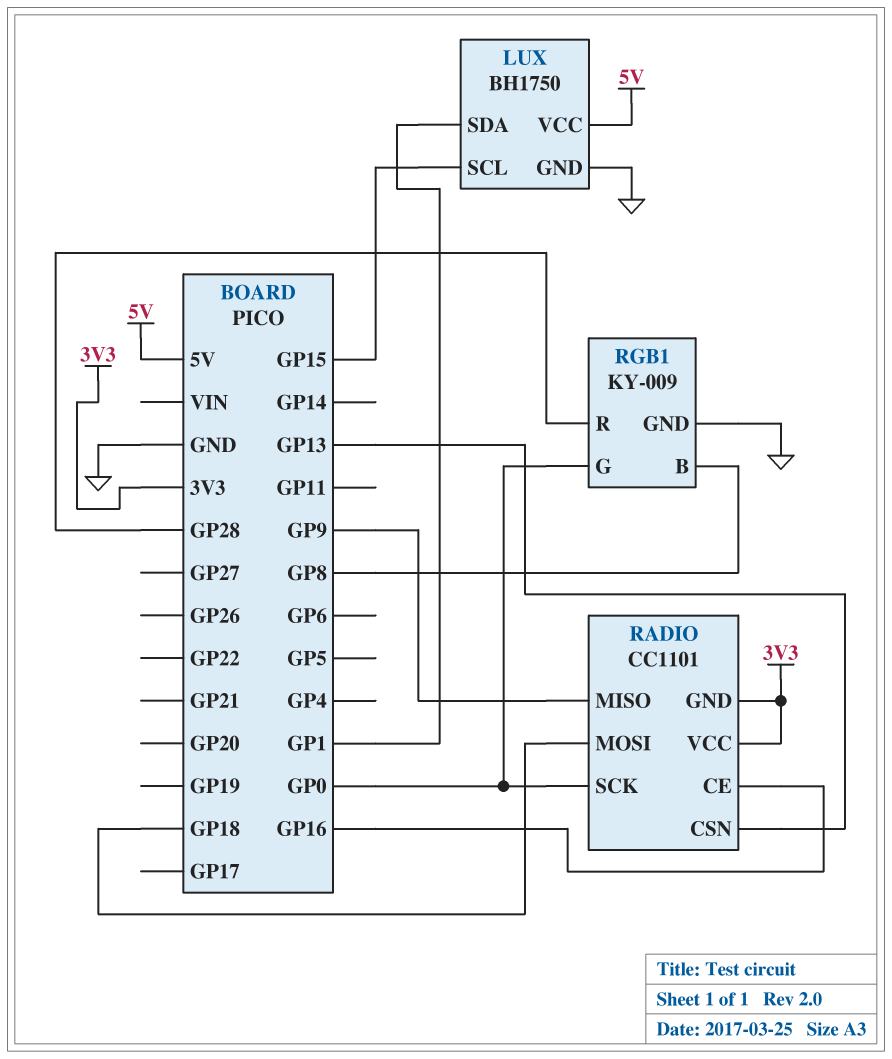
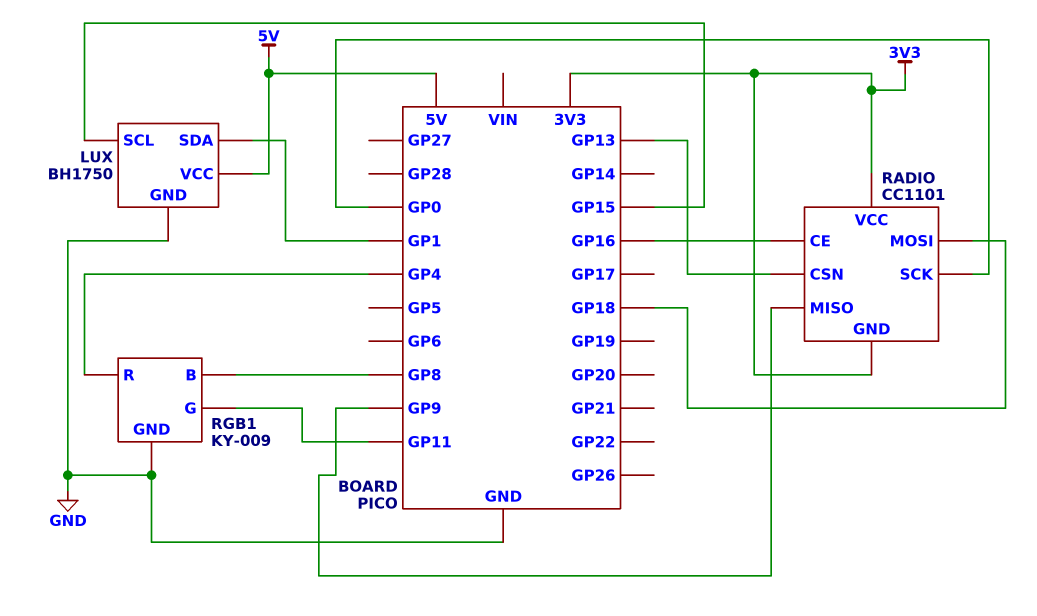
RGB1 pin G: GP0 -> GP11
RGB1 pin R: GP28 -> GP4

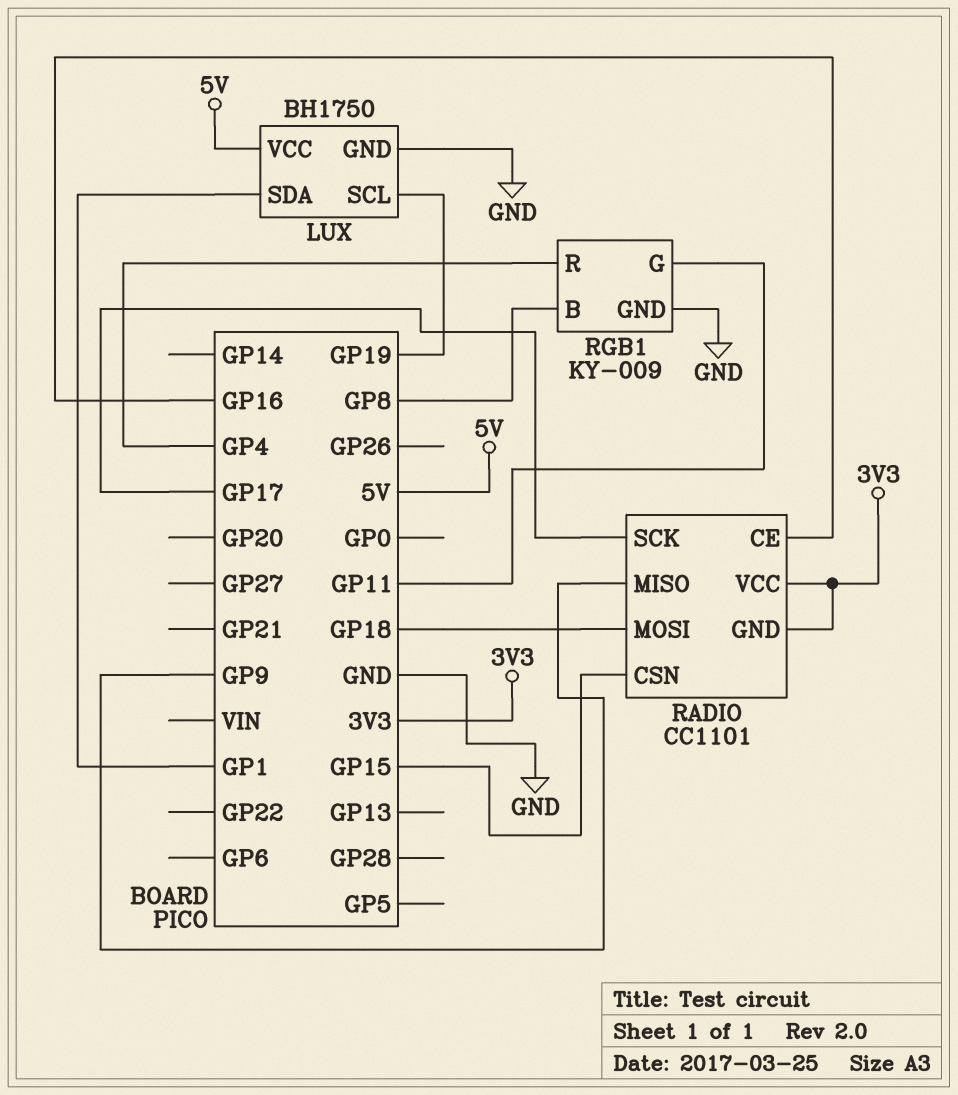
LUX pin SCL: GP15 -> GP19
RADIO pin CSN: GP13 -> GP15
RADIO pin SCK: GP0 -> GP17

